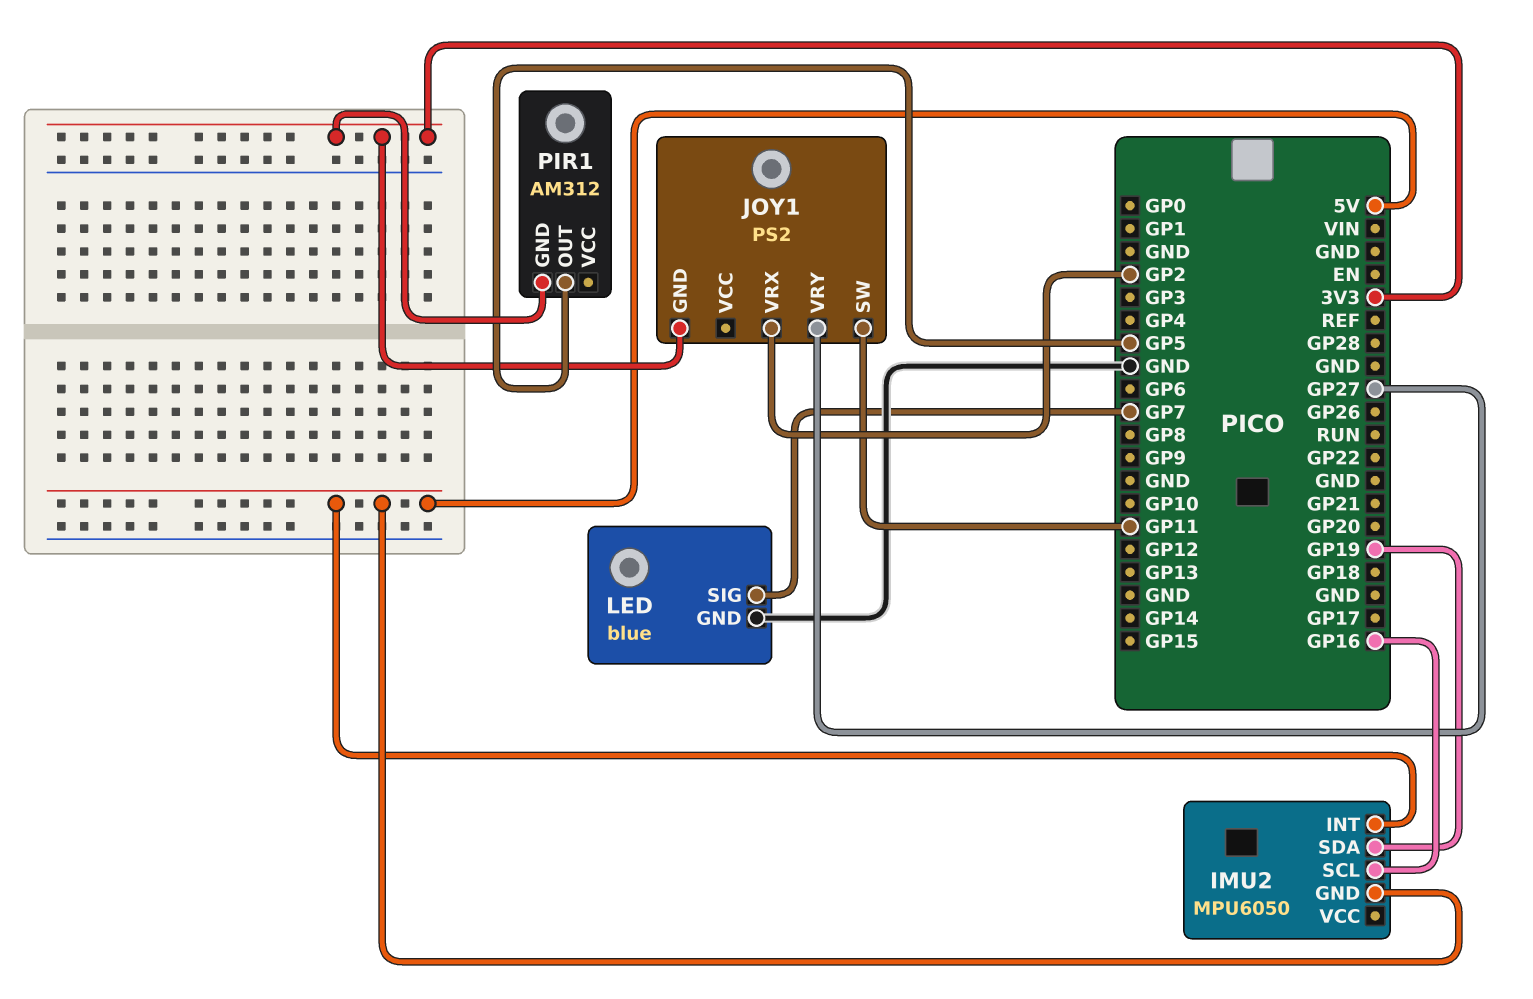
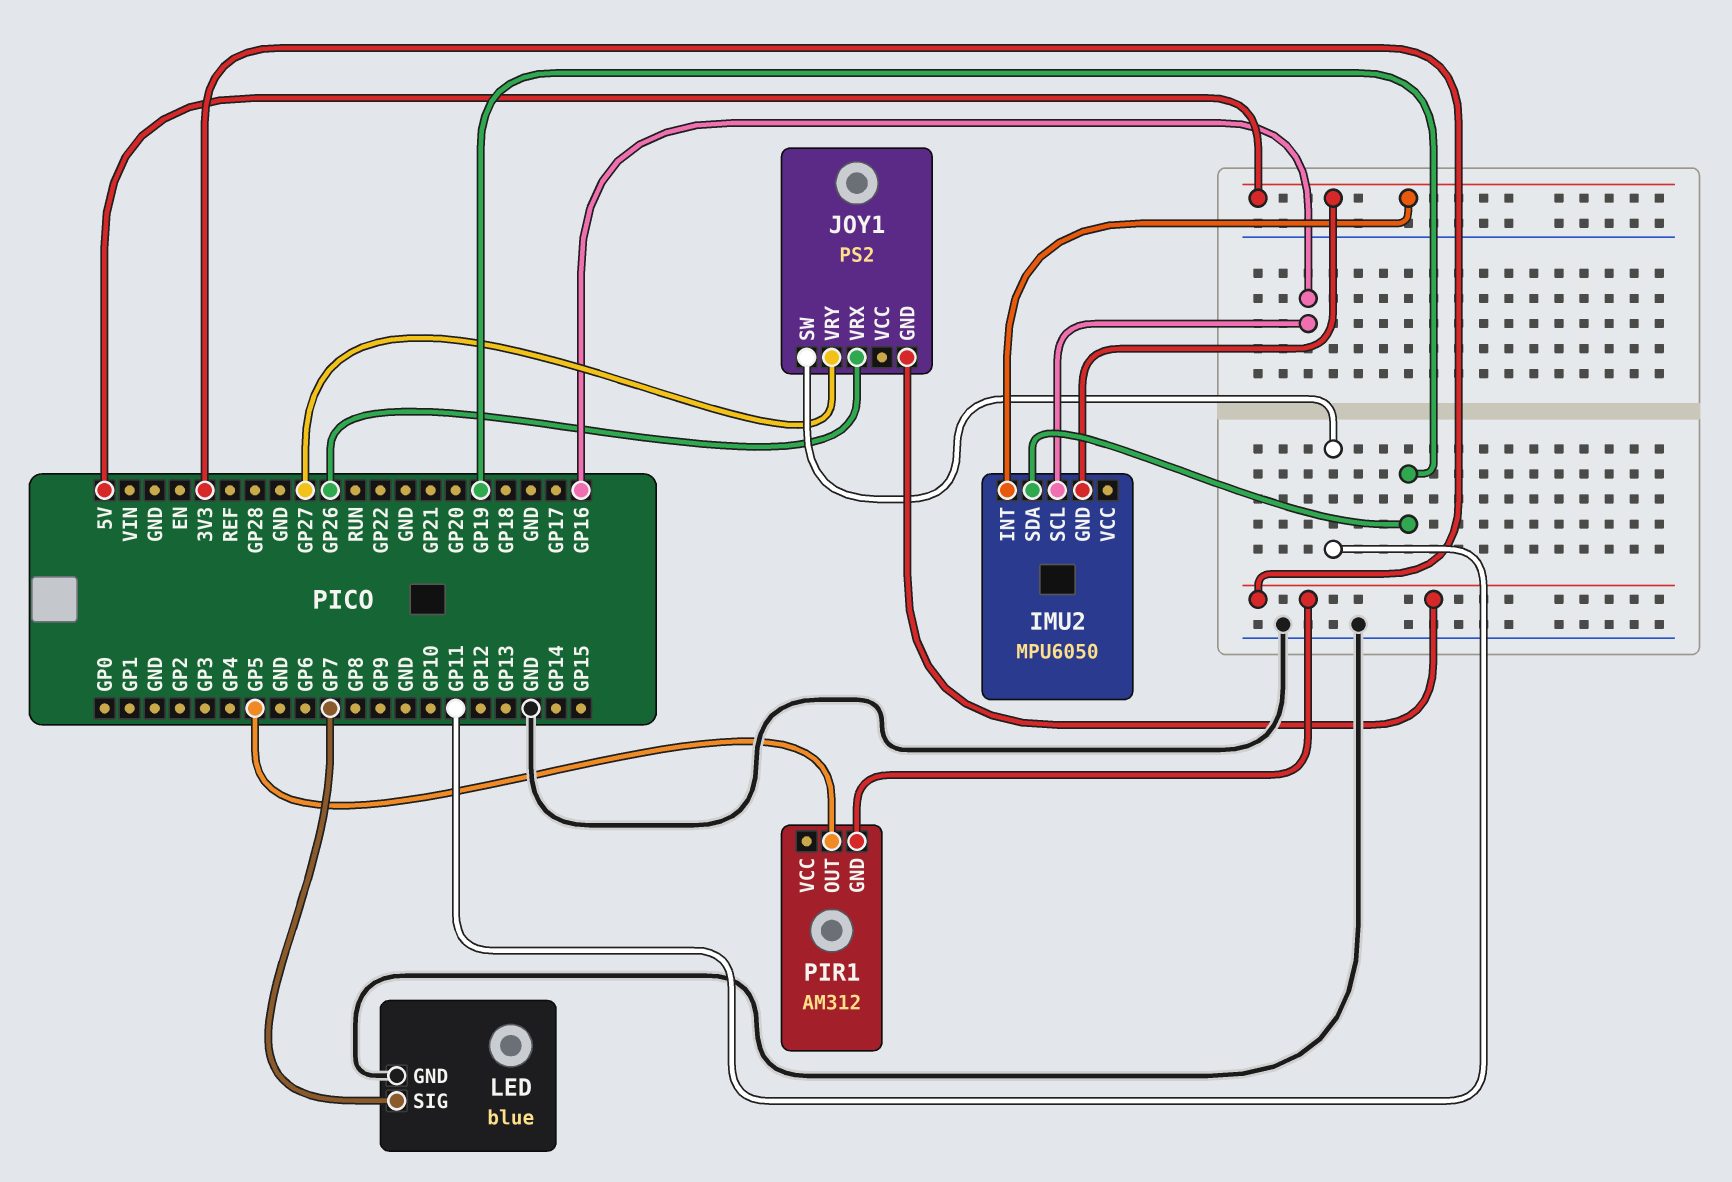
JOY1 pin VRX: GP2 -> GP26

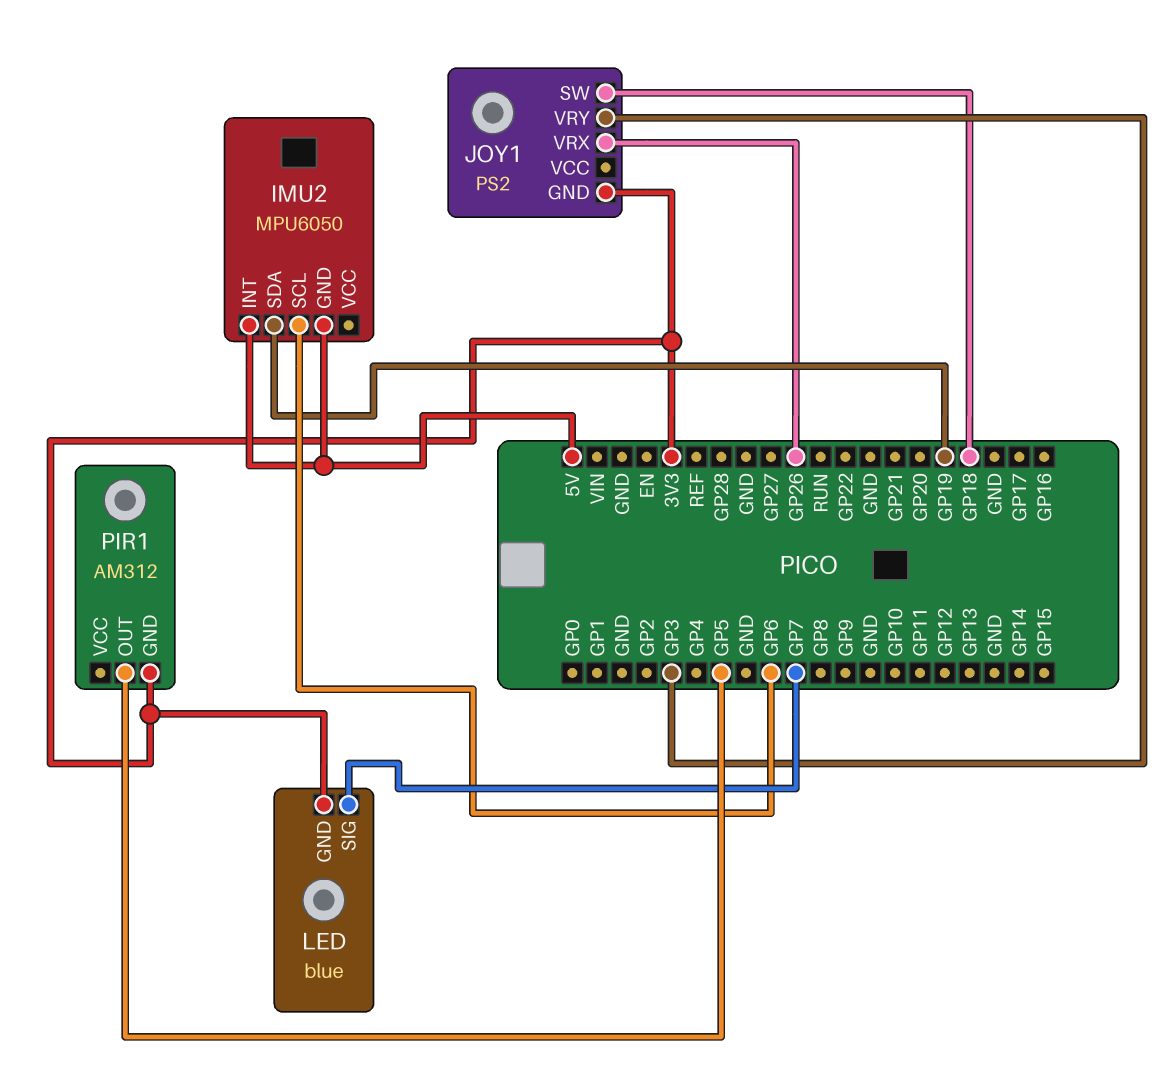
IMU2 pin SCL: GP16 -> GP6
JOY1 pin SW: GP11 -> GP18
JOY1 pin VRY: GP27 -> GP3
LED pin GND: GND -> 3V3

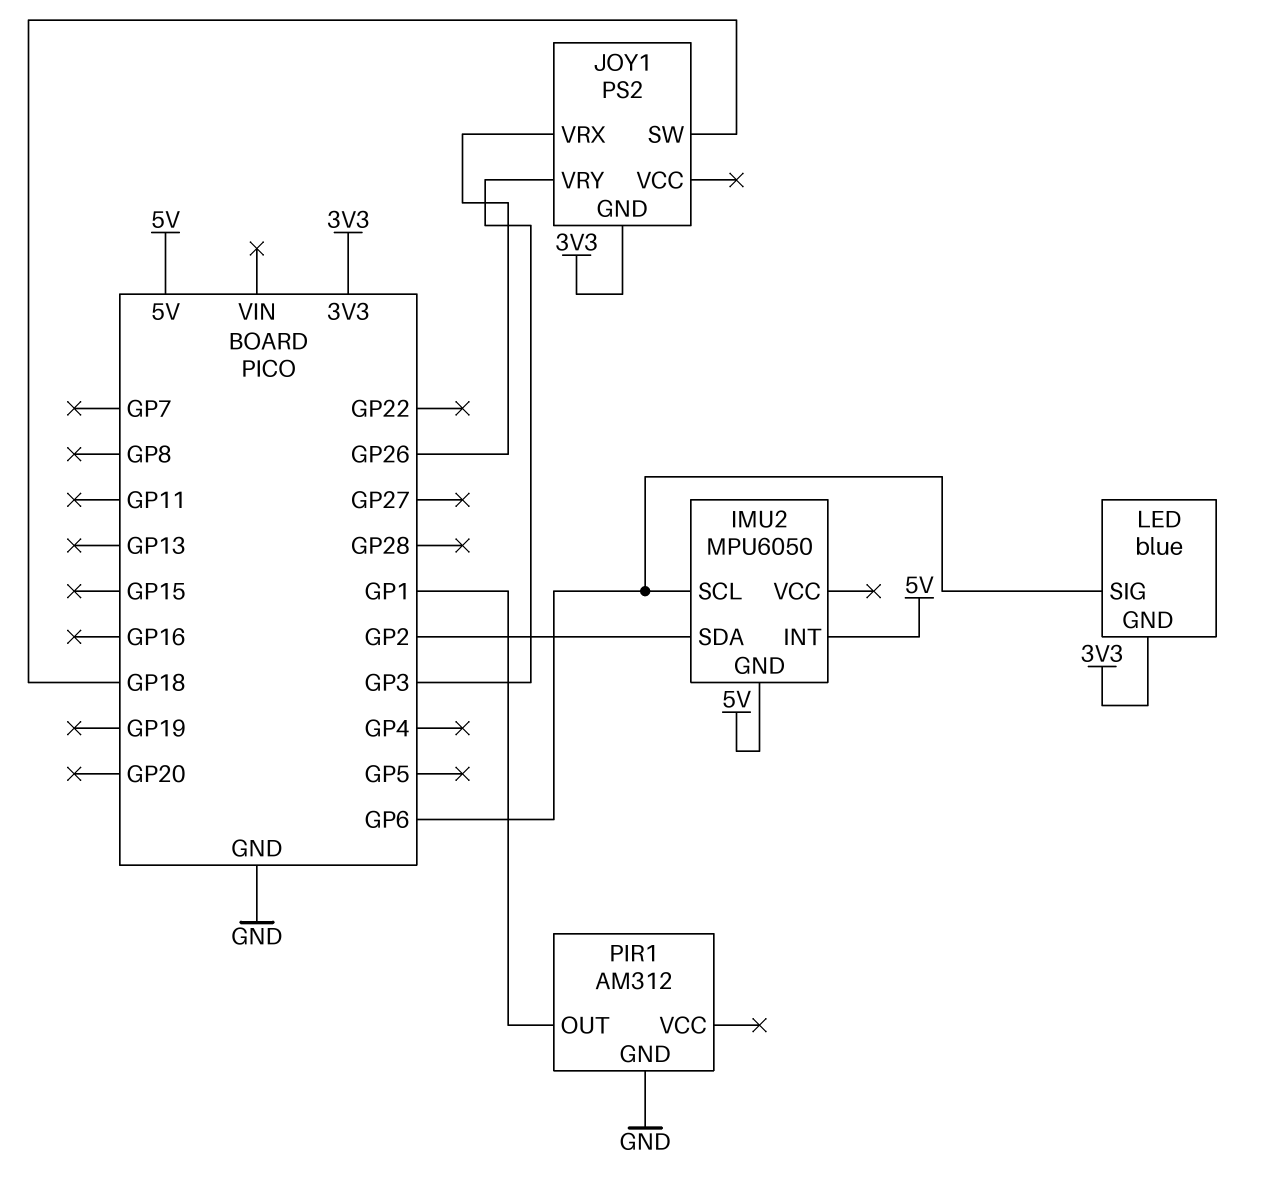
IMU2 pin SDA: GP19 -> GP2
LED pin SIG: GP7 -> GP6
PIR1 pin GND: 3V3 -> GND
PIR1 pin OUT: GP5 -> GP1

